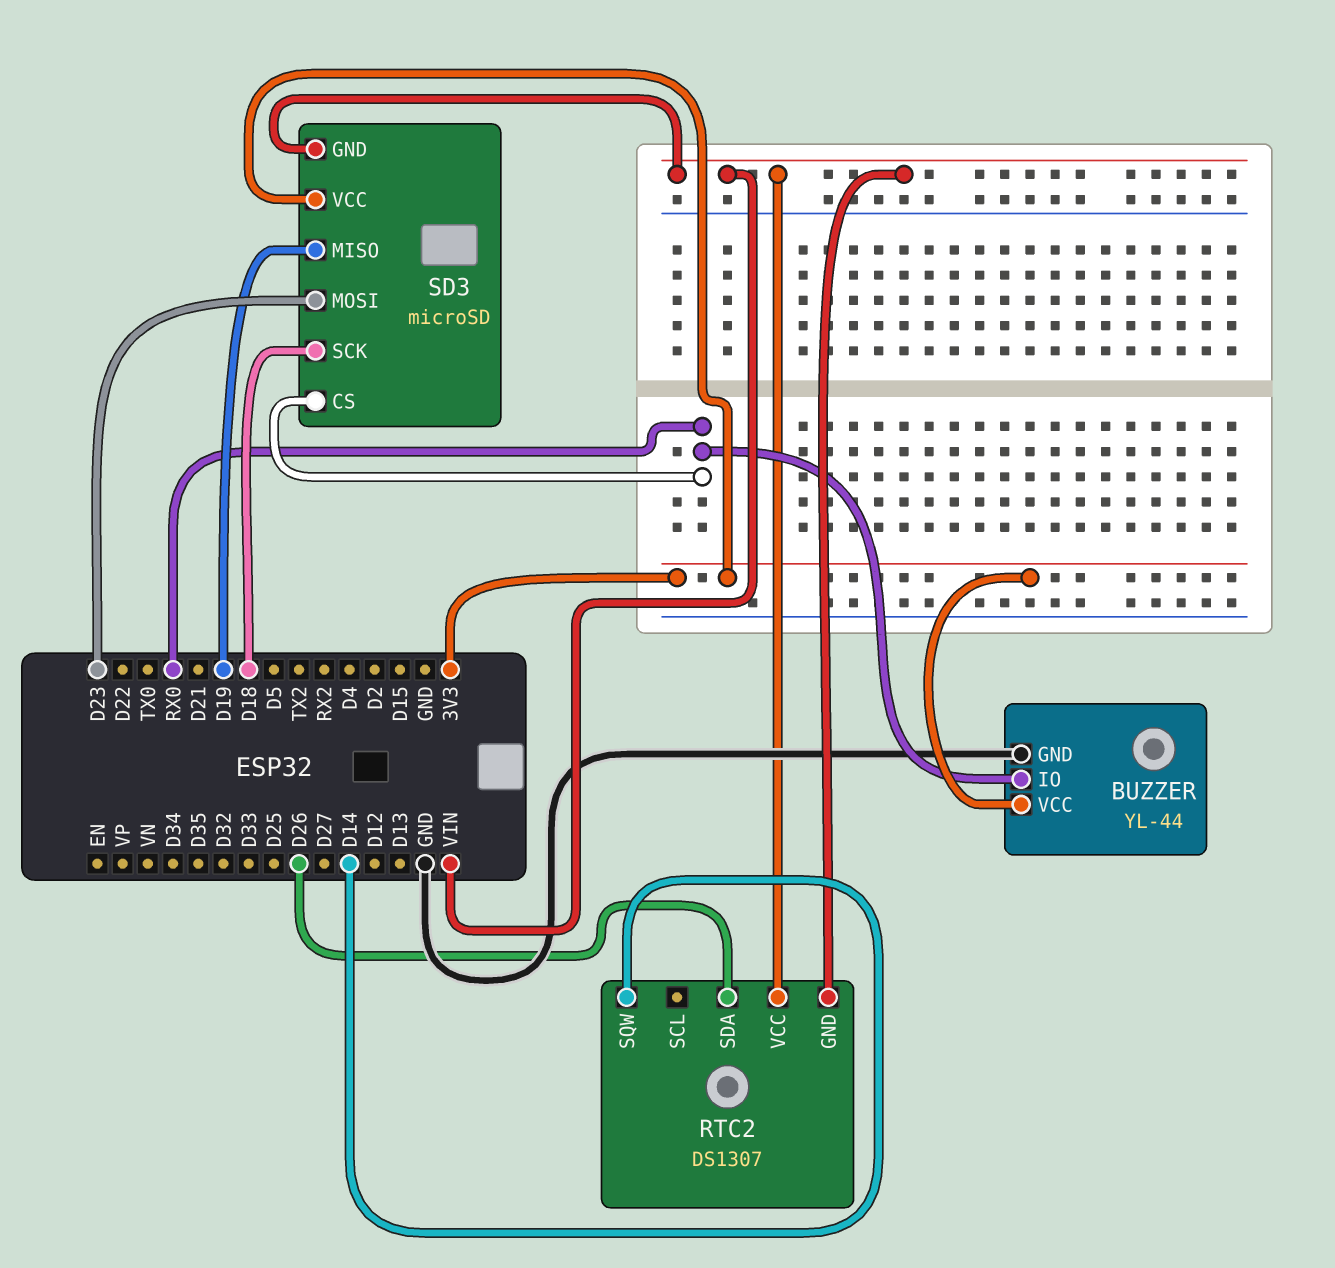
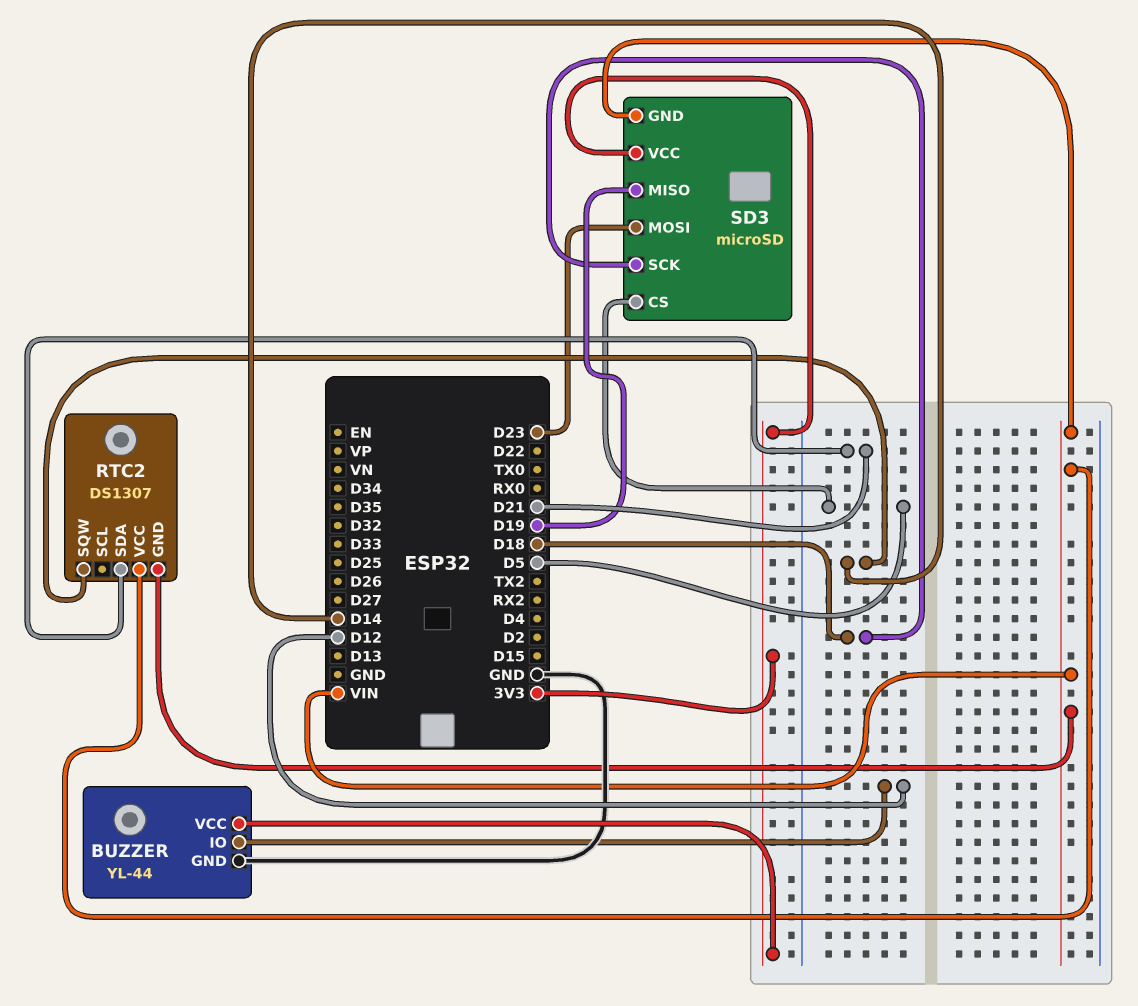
BUZZER pin IO: RX0 -> D12
RTC2 pin SDA: D26 -> D21
SD3 pin CS: RX0 -> D5

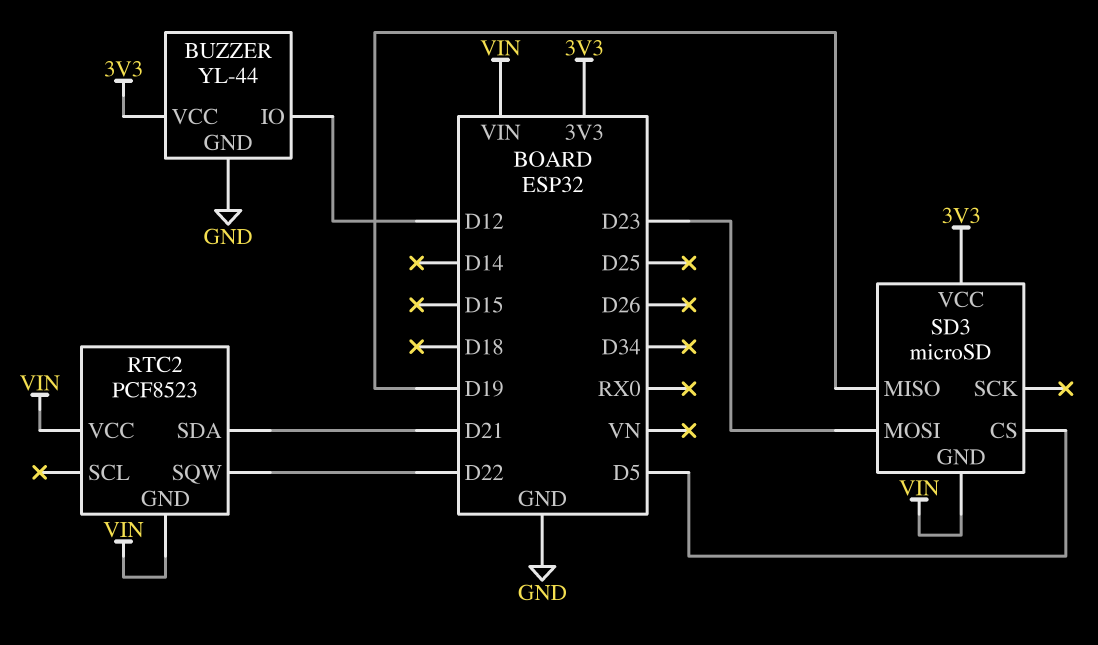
RTC2: DS1307 -> PCF8523
RTC2 pin SQW: D14 -> D22
SD3 pin SCK: D18 -> none

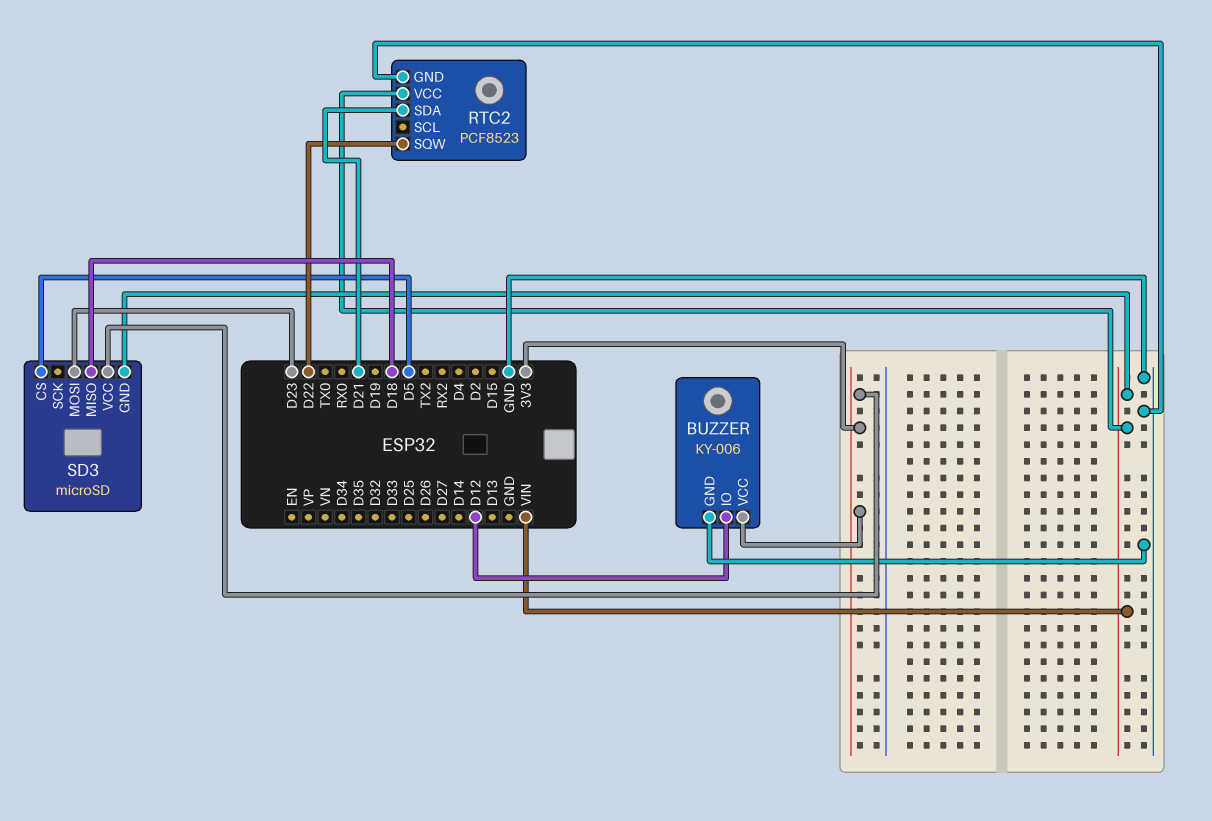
BUZZER: YL-44 -> KY-006
RTC2 pin GND: VIN -> GND
SD3 pin MISO: D19 -> D18

